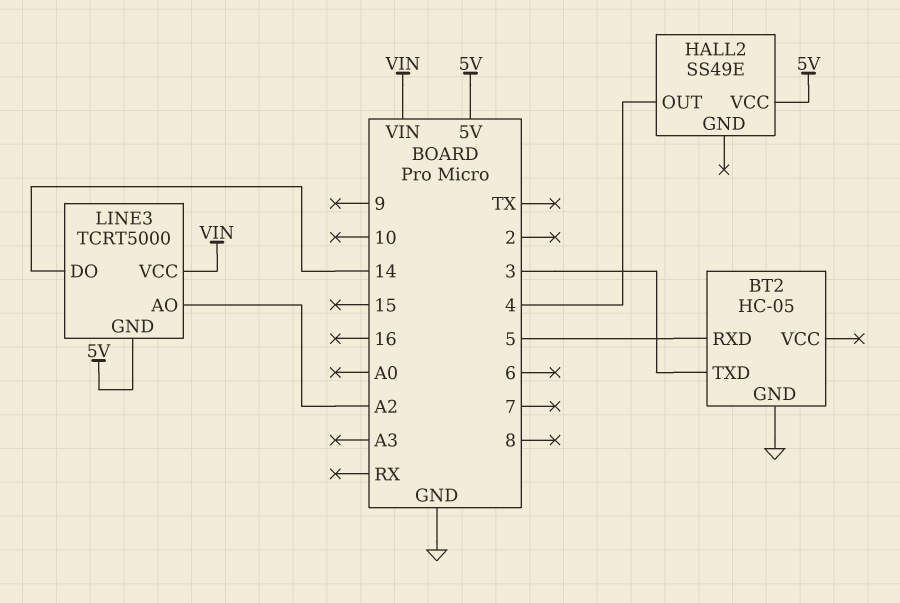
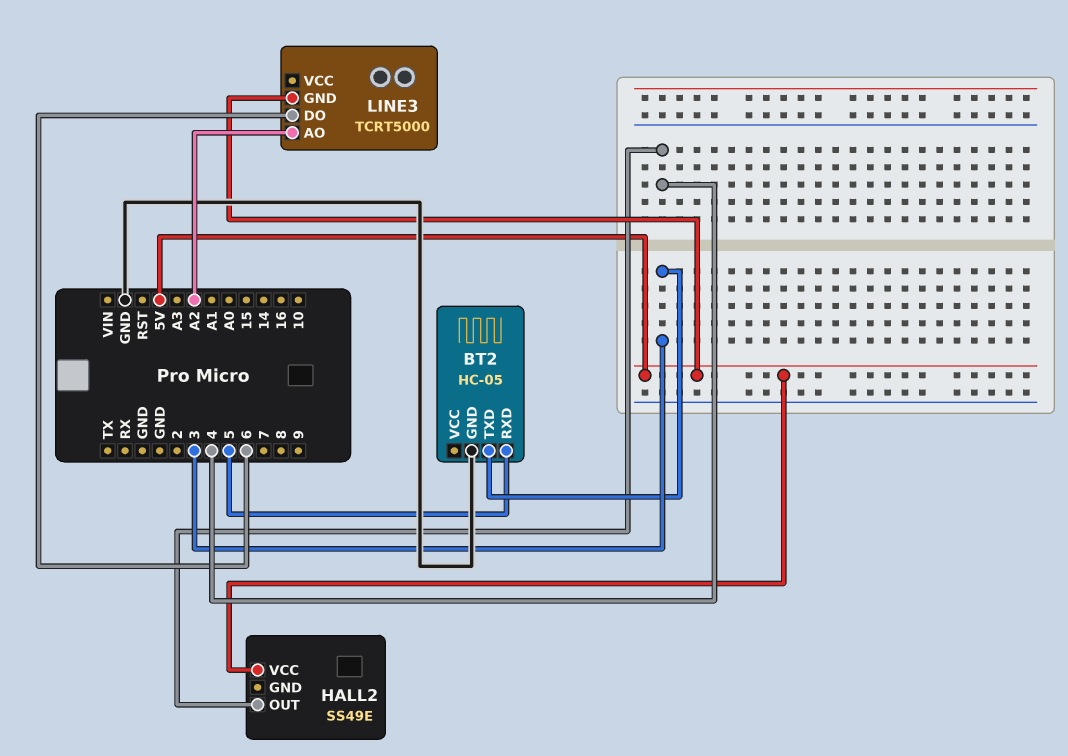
LINE3 pin DO: 14 -> 6
LINE3 pin VCC: VIN -> none

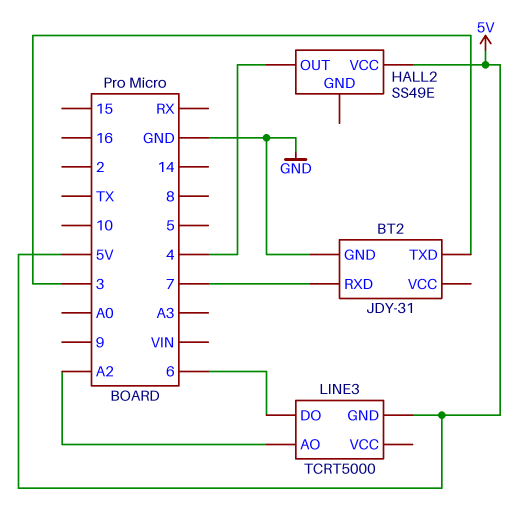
BT2: HC-05 -> JDY-31
BT2 pin RXD: 5 -> 7

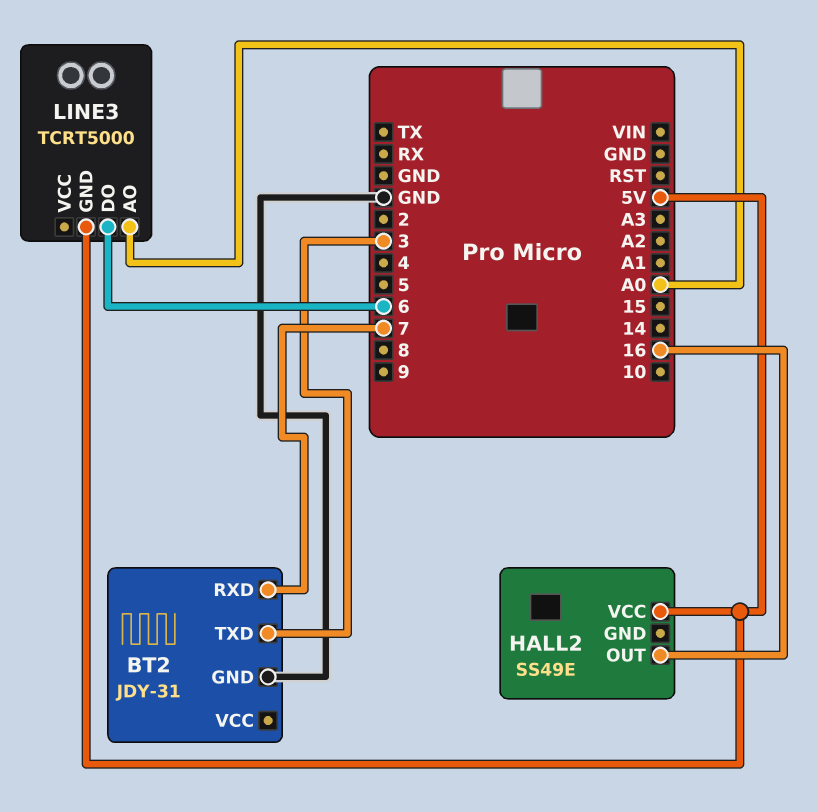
HALL2 pin OUT: 4 -> 16
LINE3 pin AO: A2 -> A0

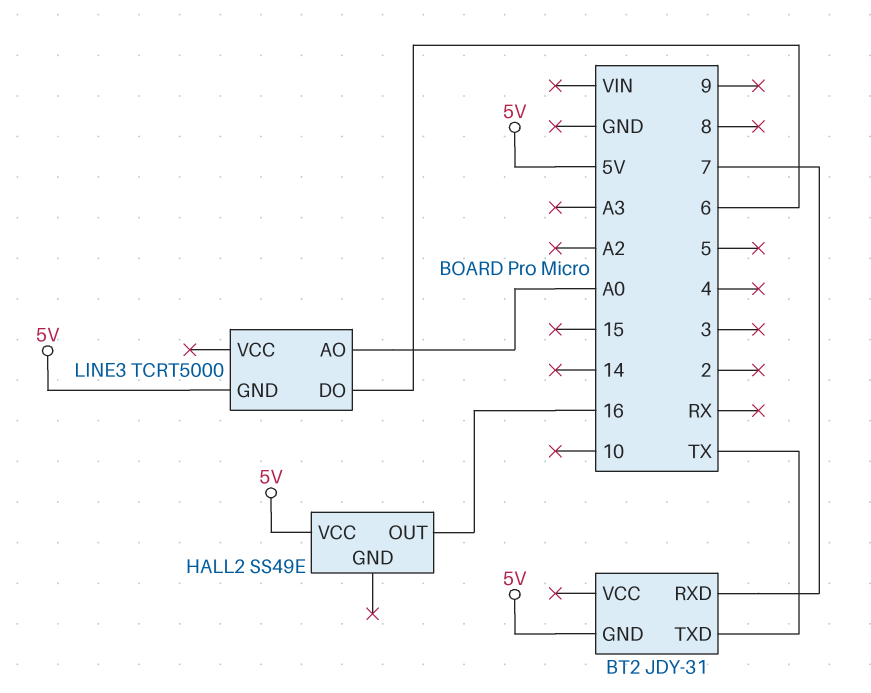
BT2 pin GND: GND -> 5V
BT2 pin TXD: 3 -> TX

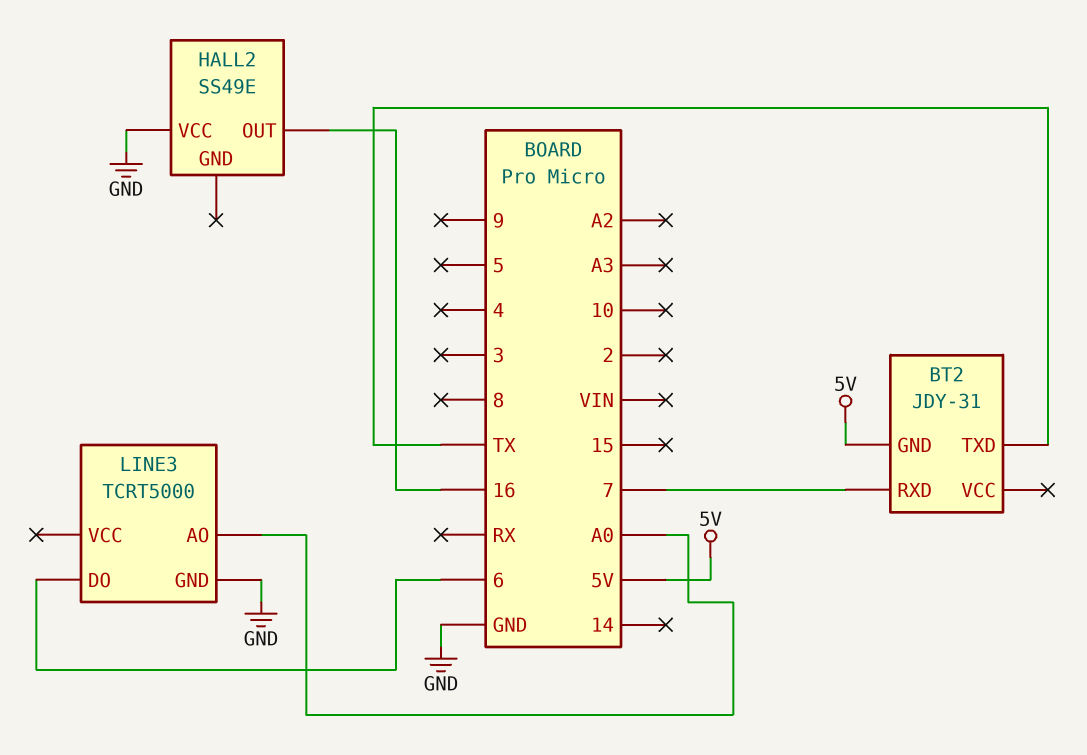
HALL2 pin VCC: 5V -> GND
LINE3 pin GND: 5V -> GND

